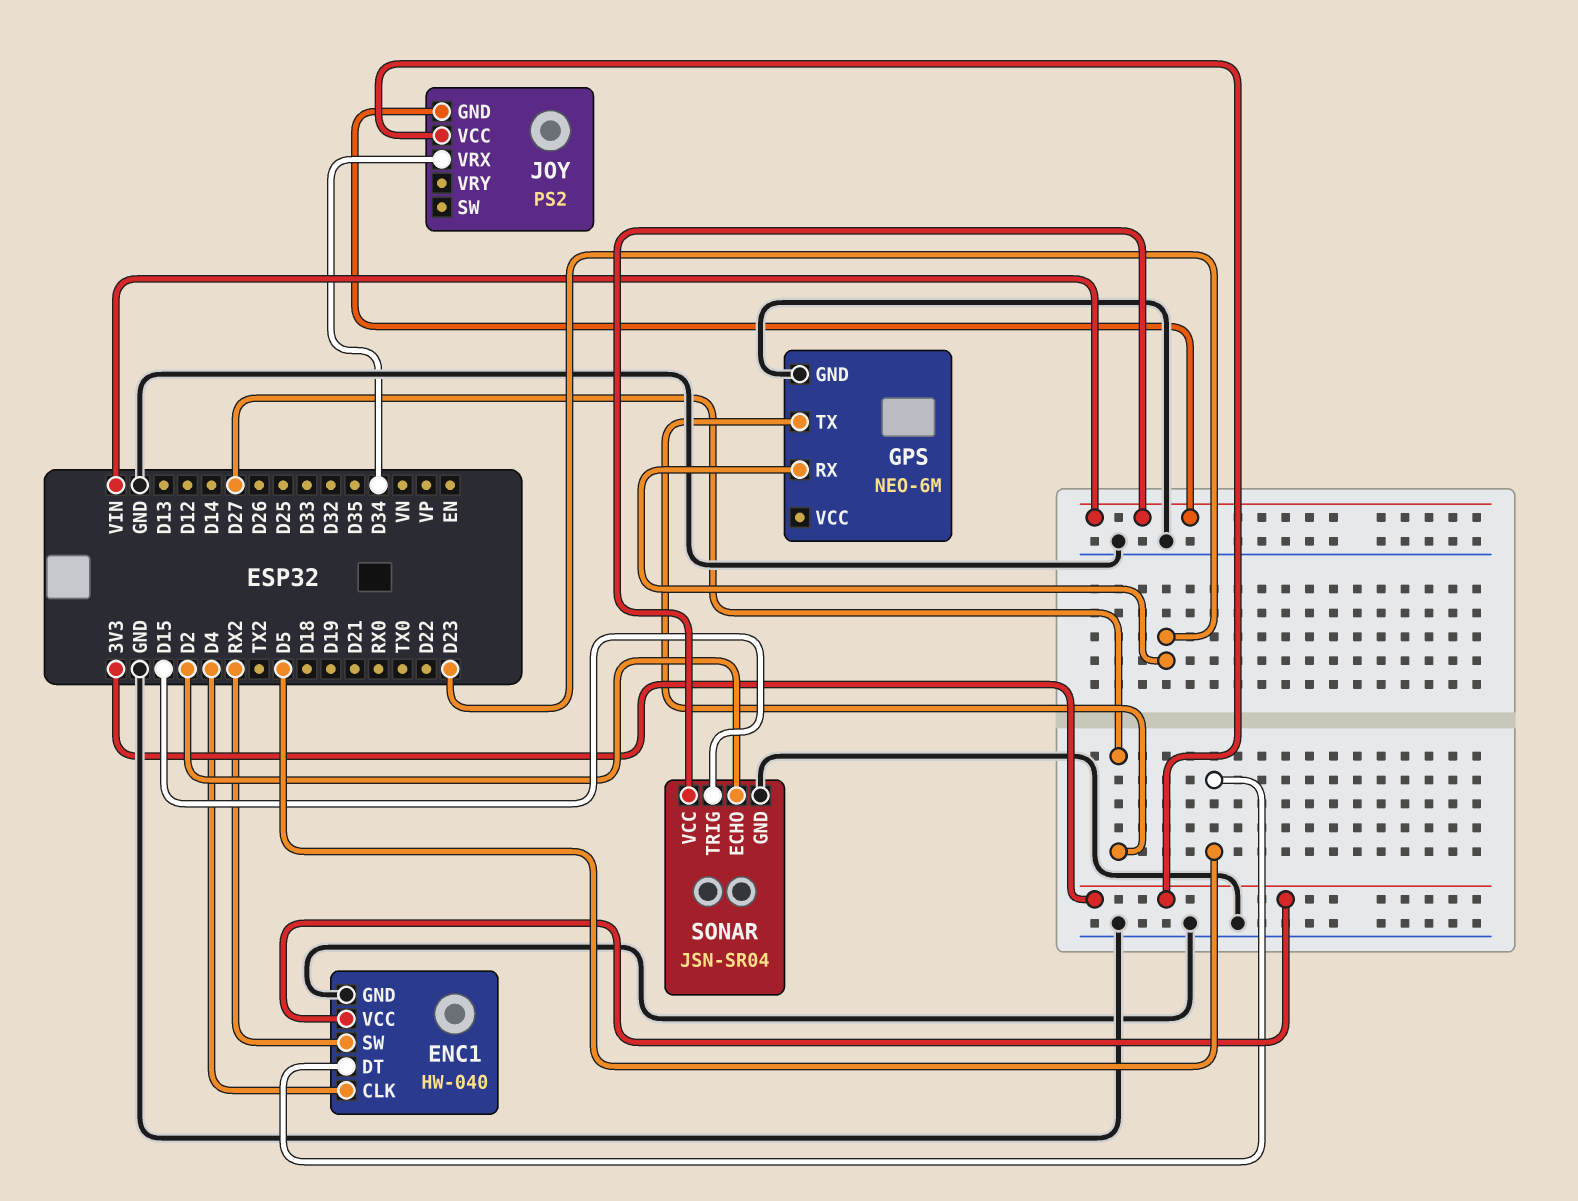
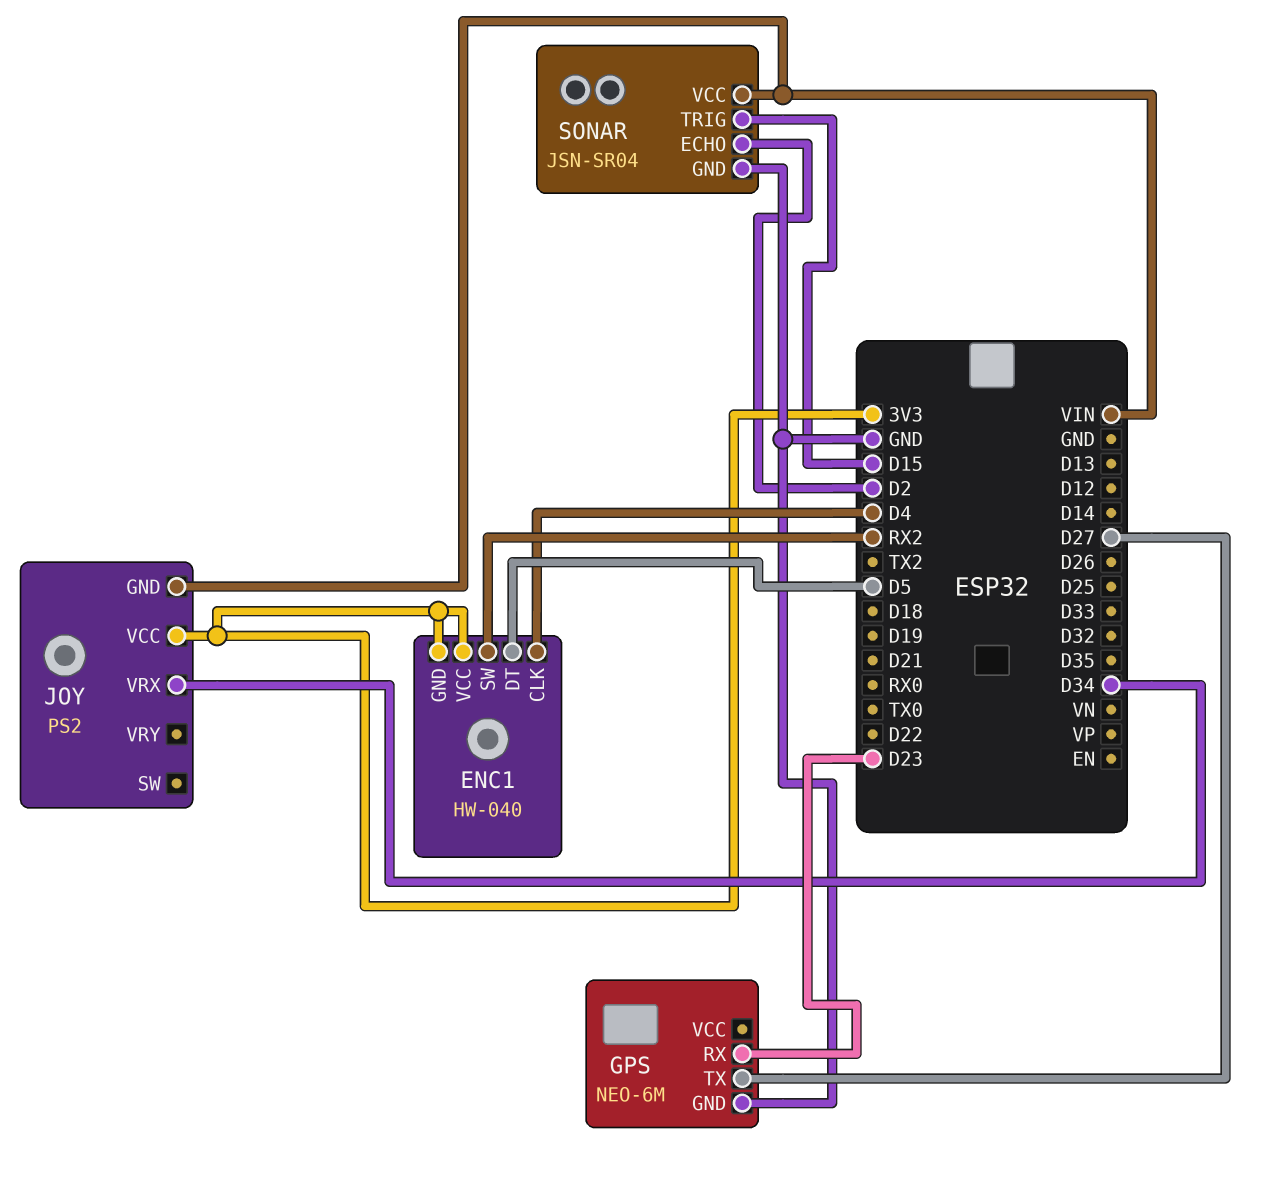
ENC1 pin GND: GND -> 3V3

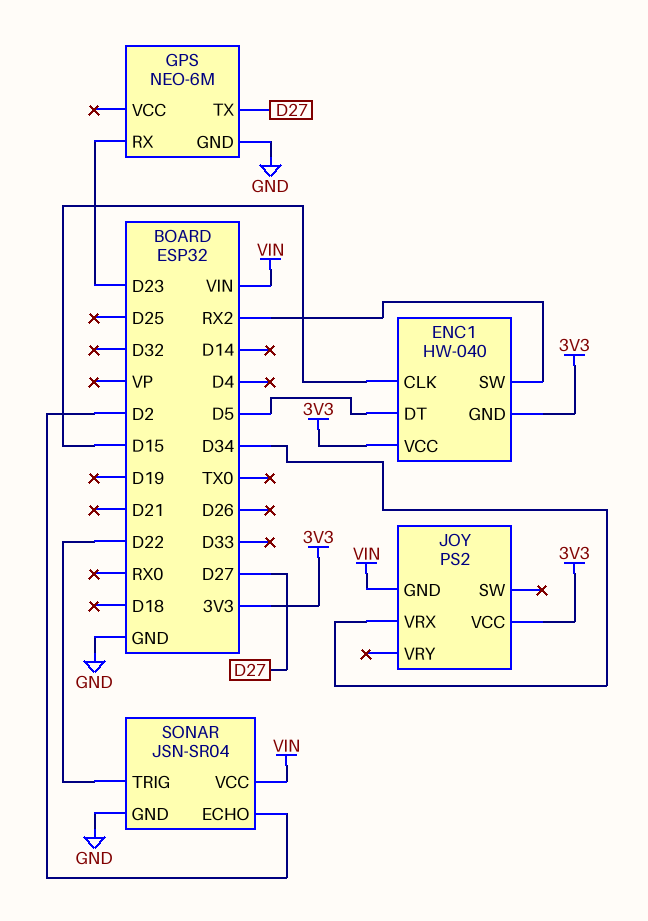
ENC1 pin CLK: D4 -> D15
SONAR pin TRIG: D15 -> D22

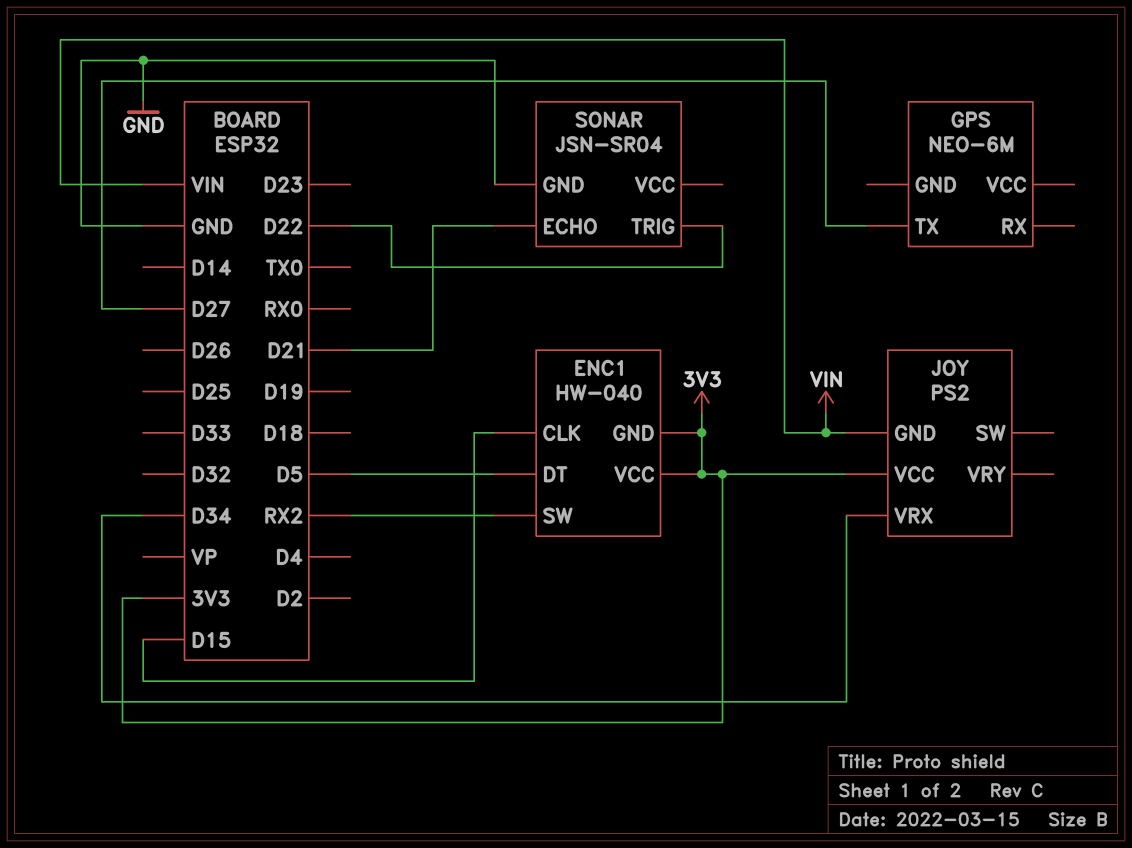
GPS pin GND: GND -> none
GPS pin RX: D23 -> none
SONAR pin ECHO: D2 -> D21
SONAR pin VCC: VIN -> none

